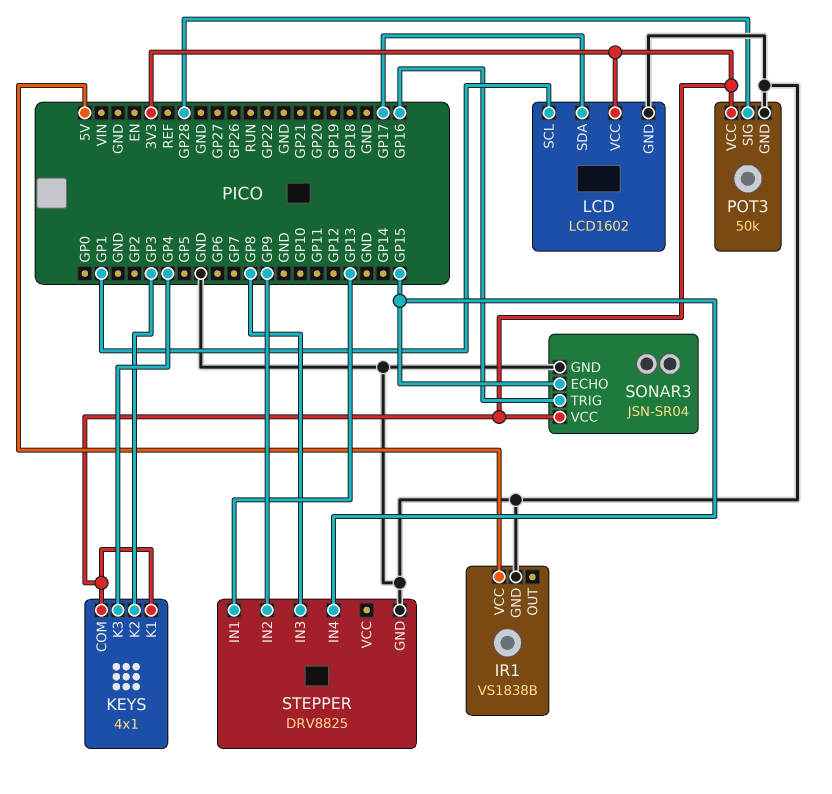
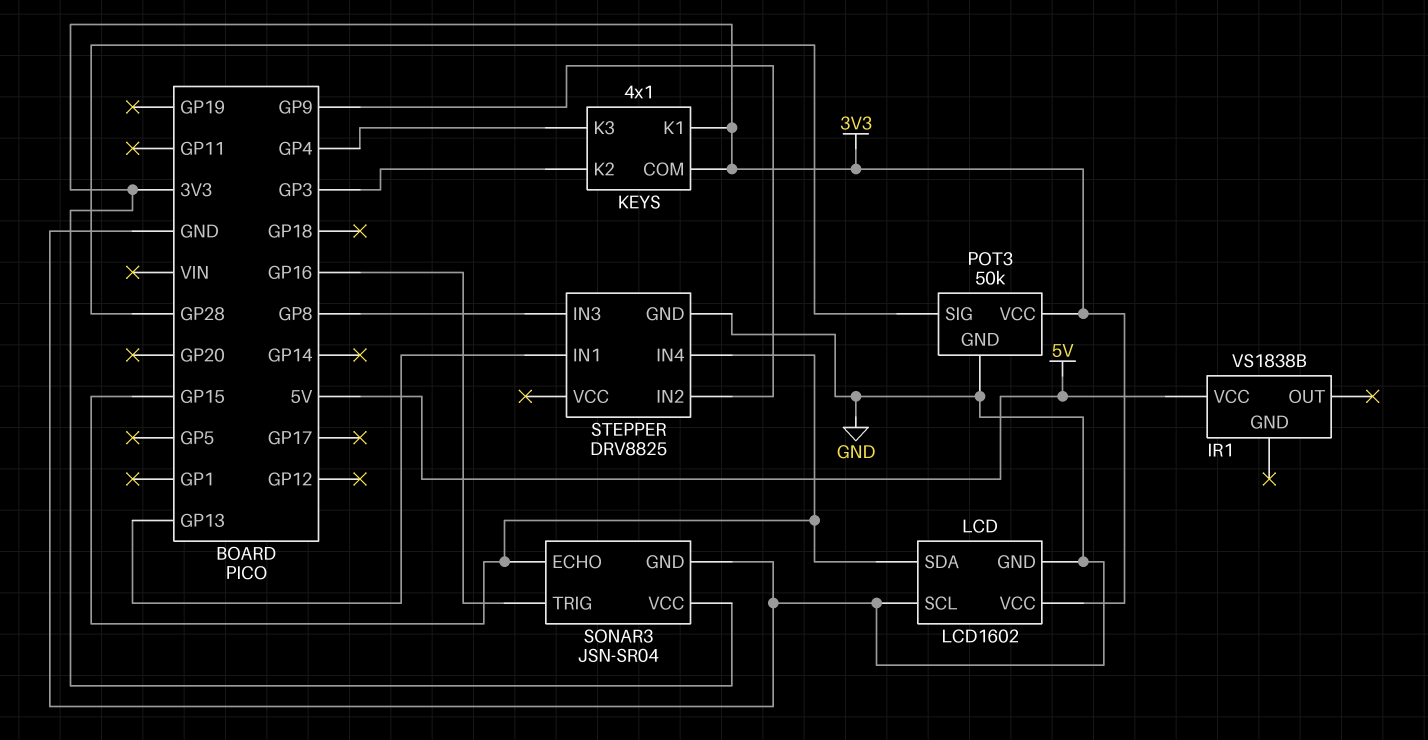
IR1 pin GND: GND -> none
LCD pin SCL: GP1 -> GND
LCD pin SDA: GP17 -> GP15

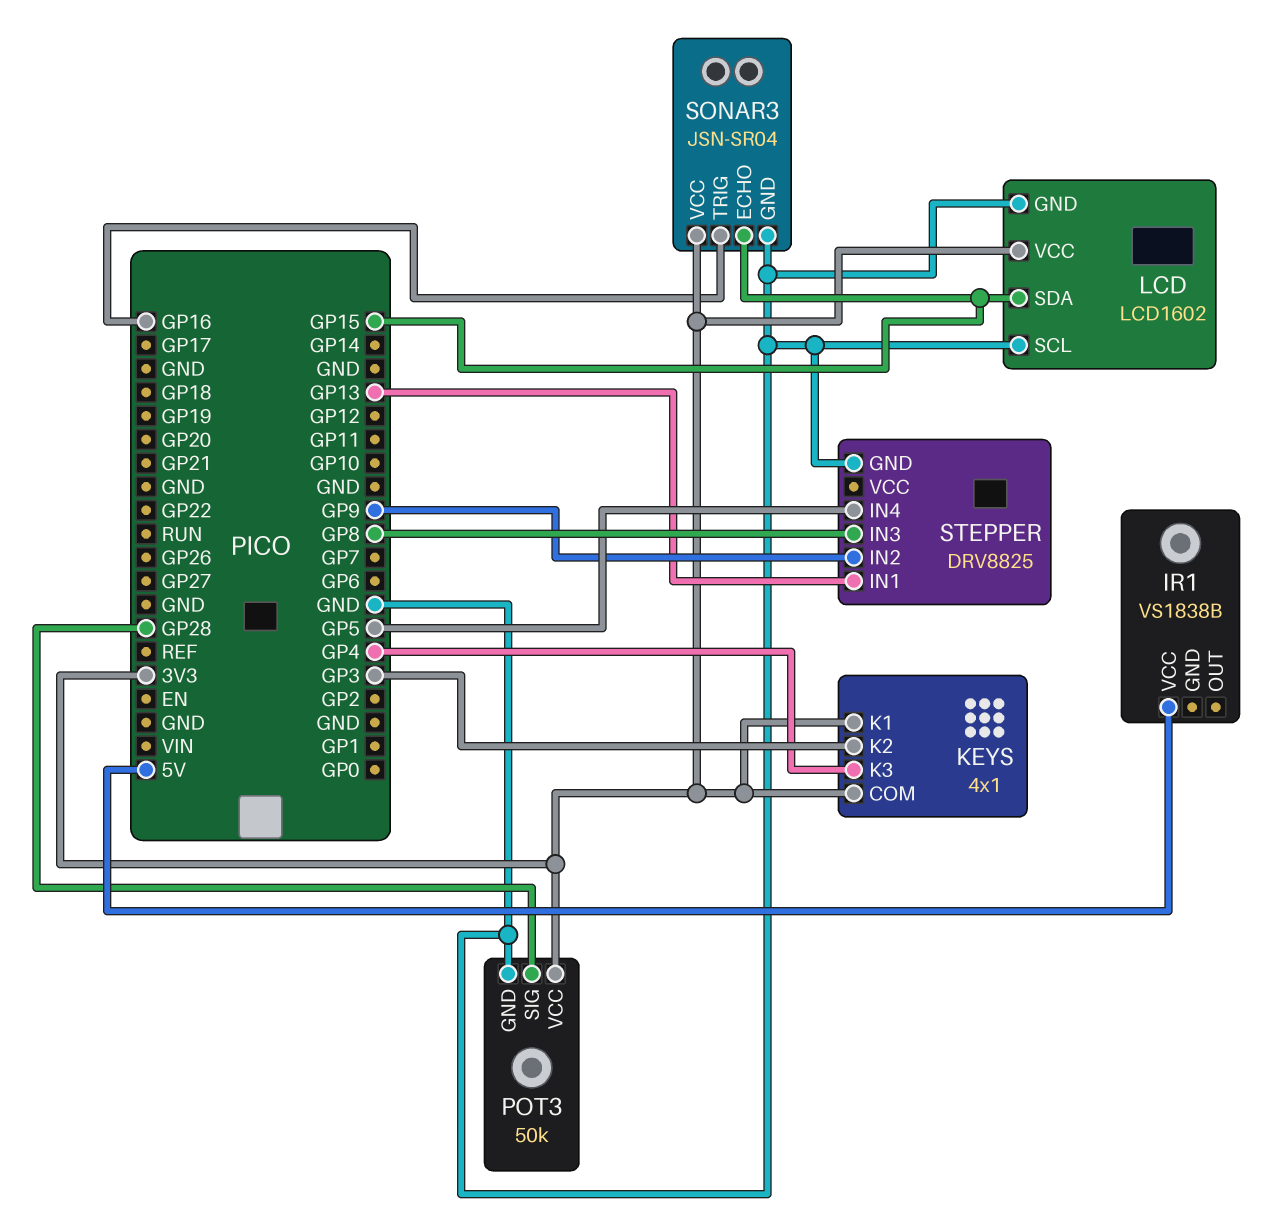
STEPPER pin IN4: GP15 -> GP5

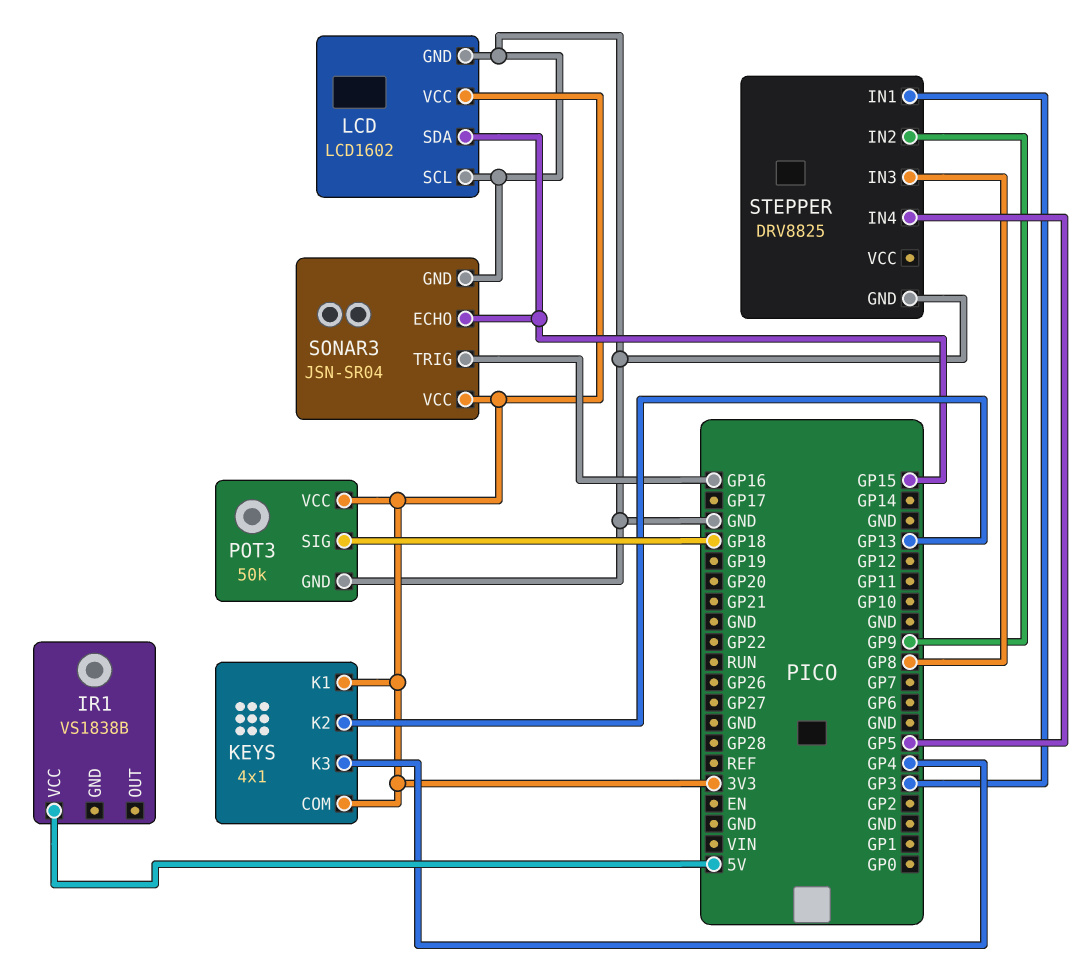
KEYS pin K2: GP3 -> GP13
POT3 pin SIG: GP28 -> GP18
STEPPER pin IN1: GP13 -> GP3

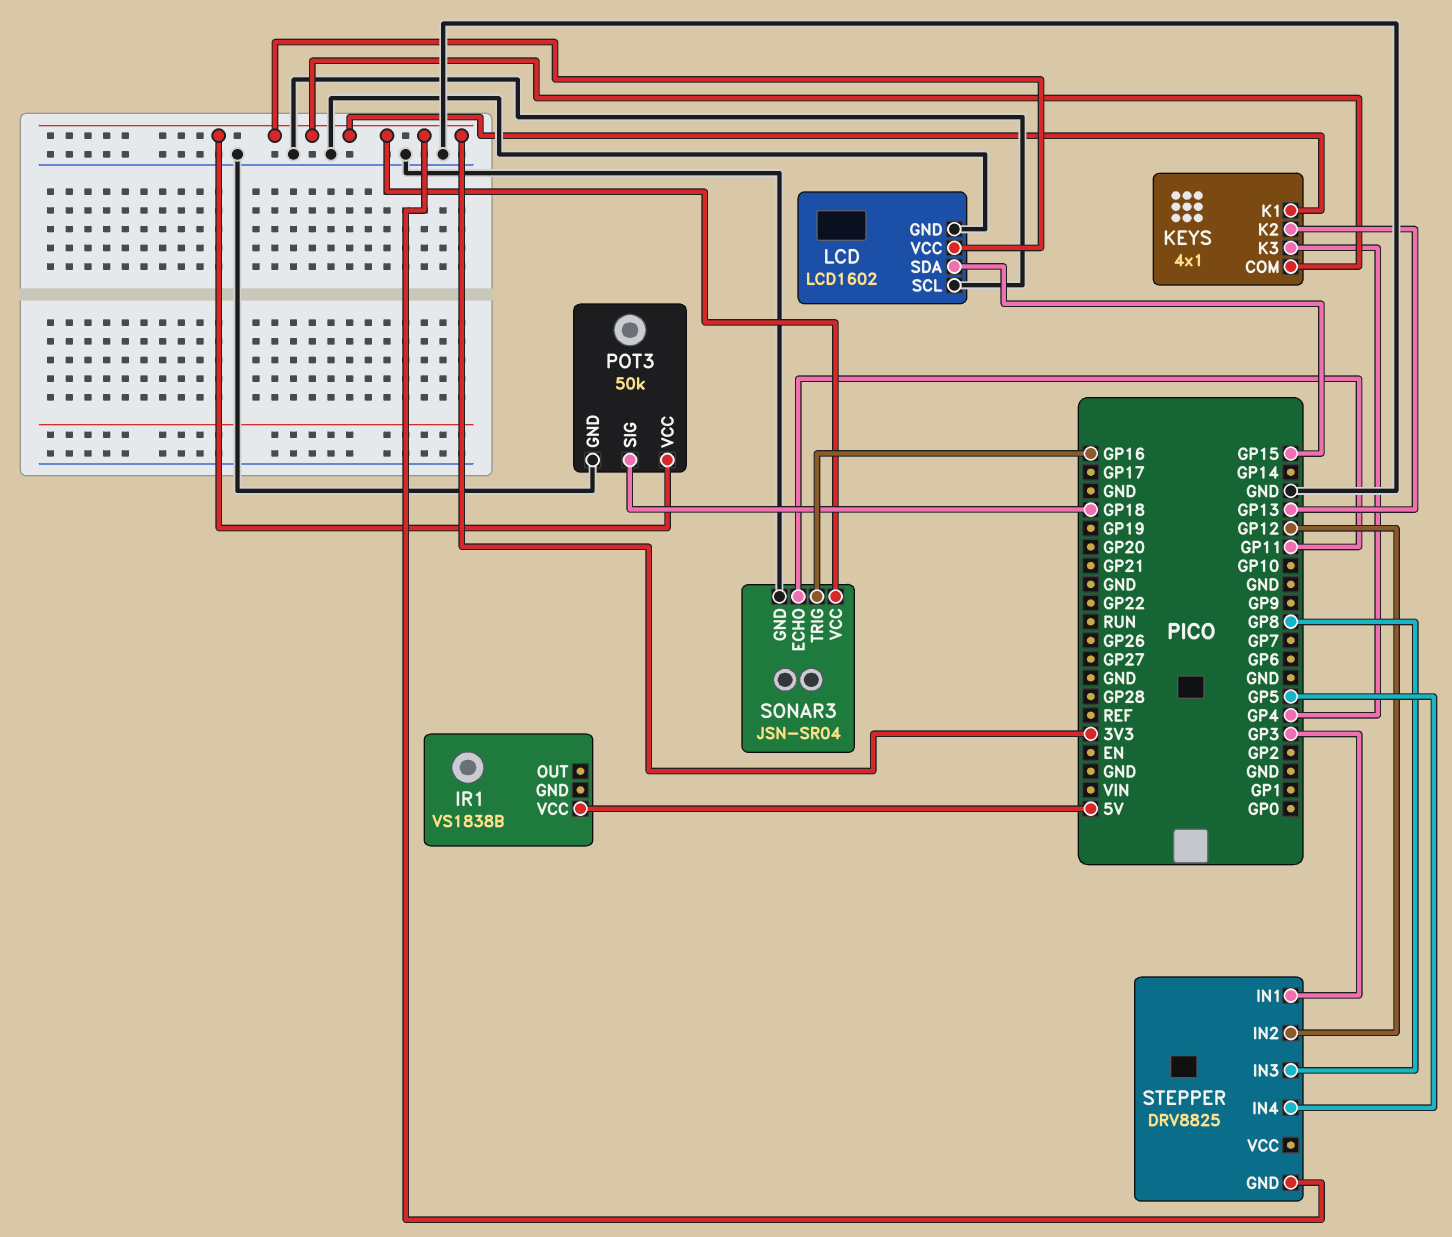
SONAR3 pin ECHO: GP15 -> GP11
STEPPER pin GND: GND -> 3V3
STEPPER pin IN2: GP9 -> GP12

